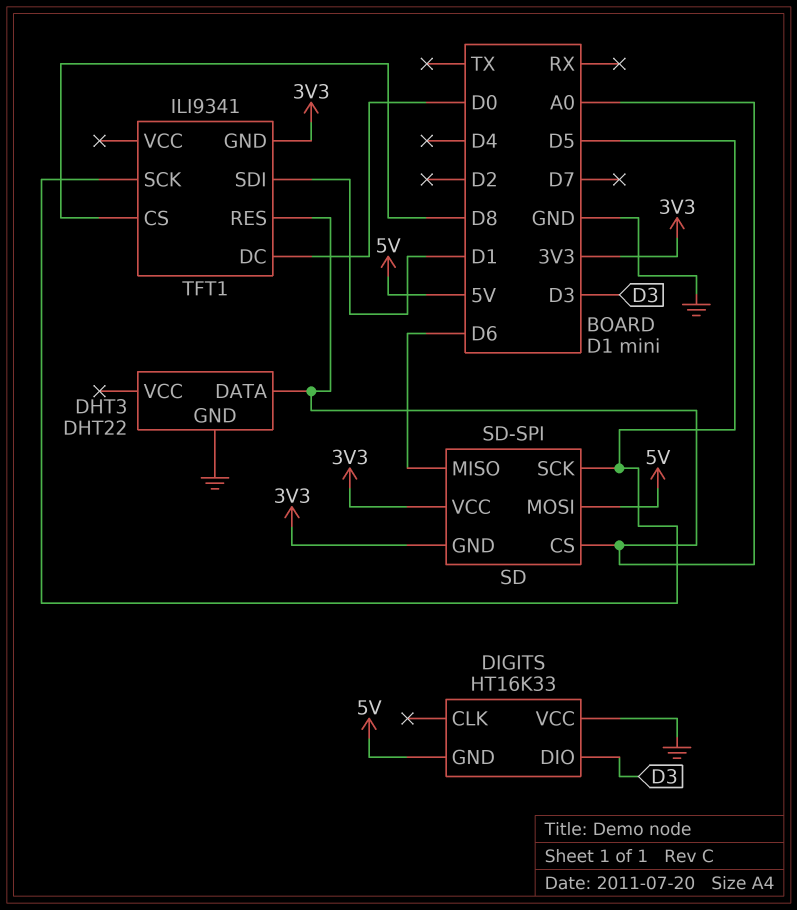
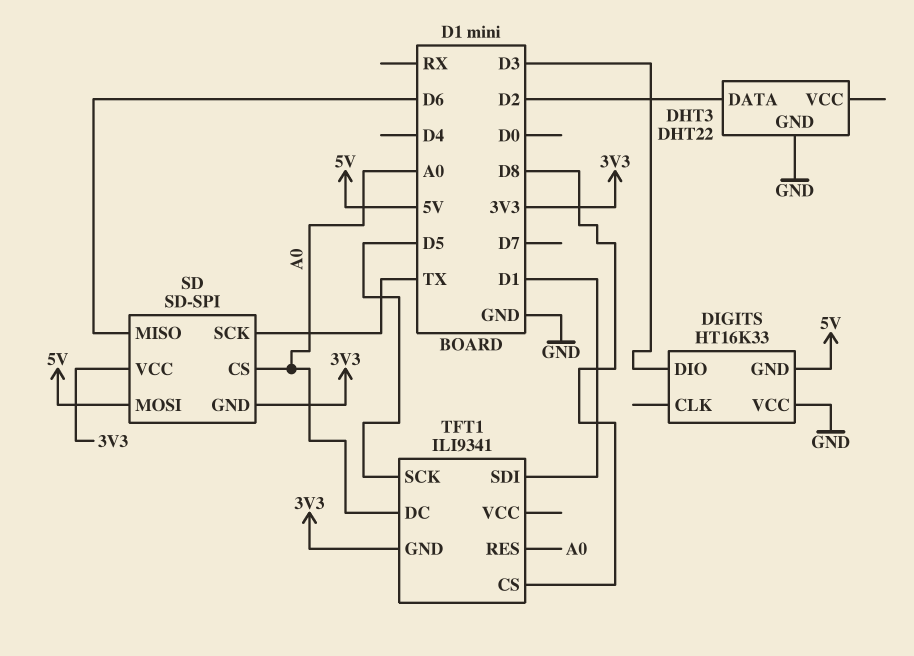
DHT3 pin DATA: A0 -> D2
SD pin SCK: D5 -> TX
TFT1 pin DC: D0 -> A0

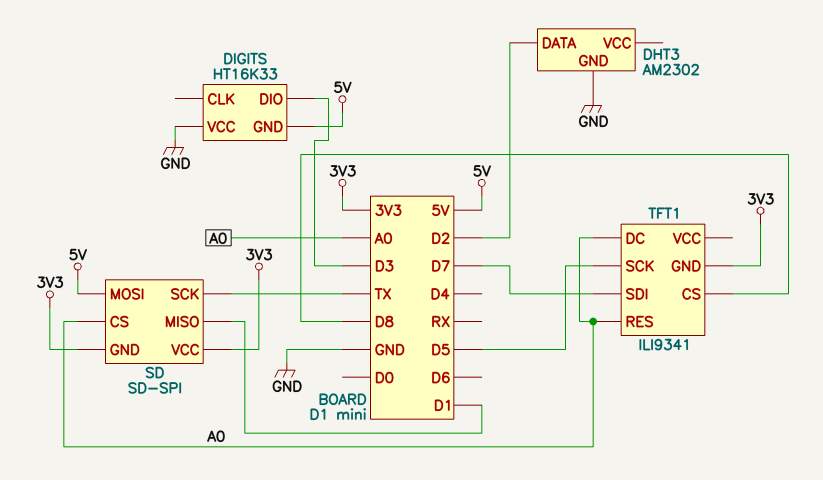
DHT3: DHT22 -> AM2302
SD pin MISO: D6 -> D1
TFT1 pin SDI: D1 -> D7

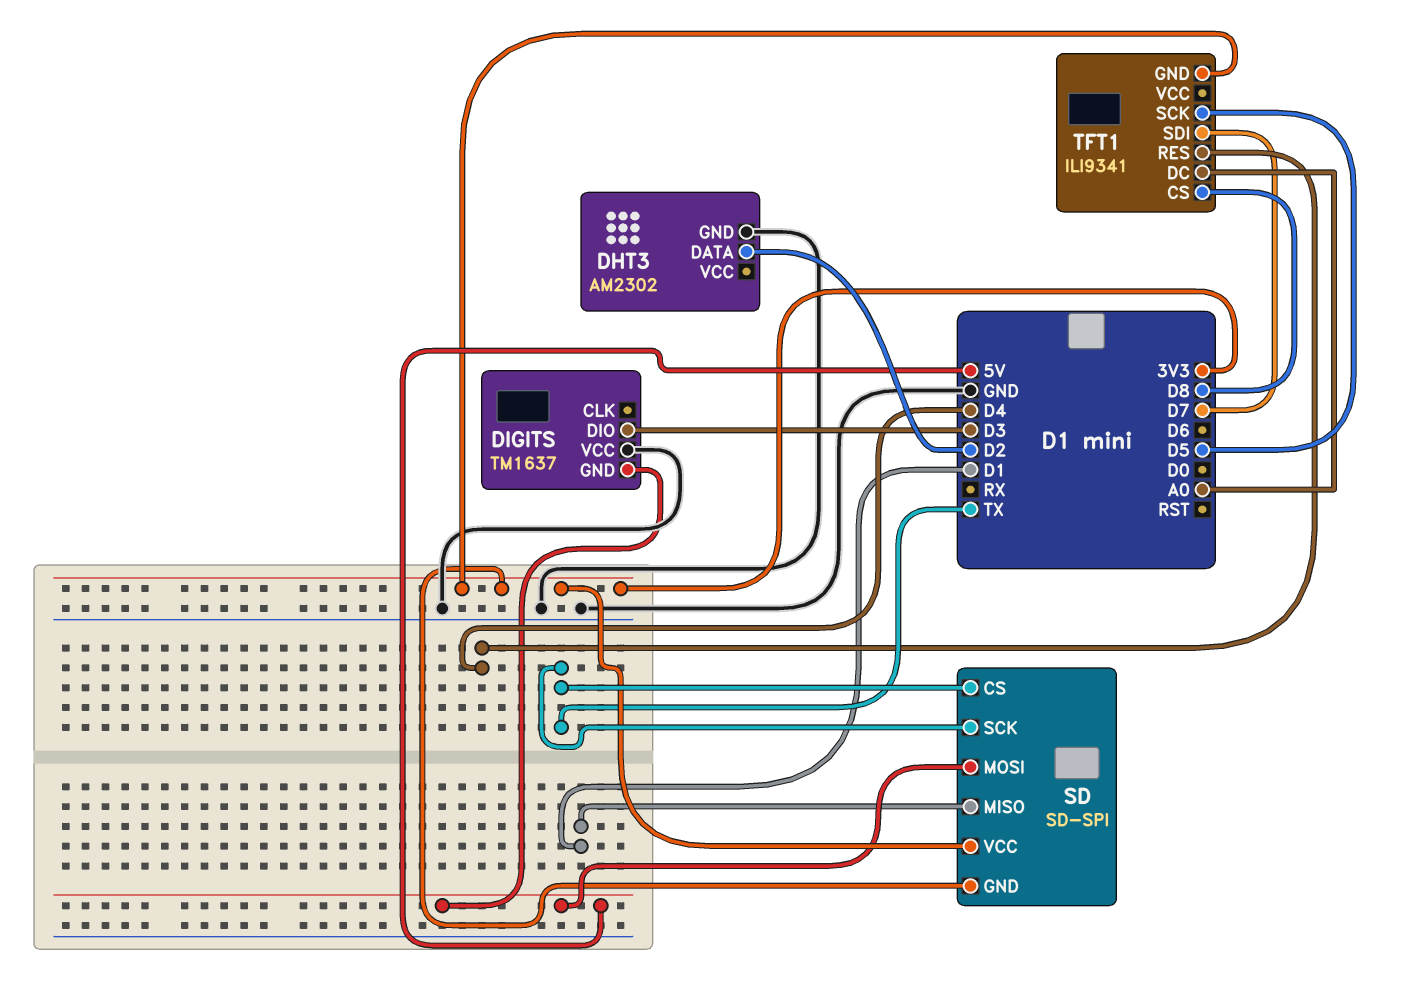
DIGITS: HT16K33 -> TM1637
SD pin CS: A0 -> TX
TFT1 pin RES: A0 -> D4

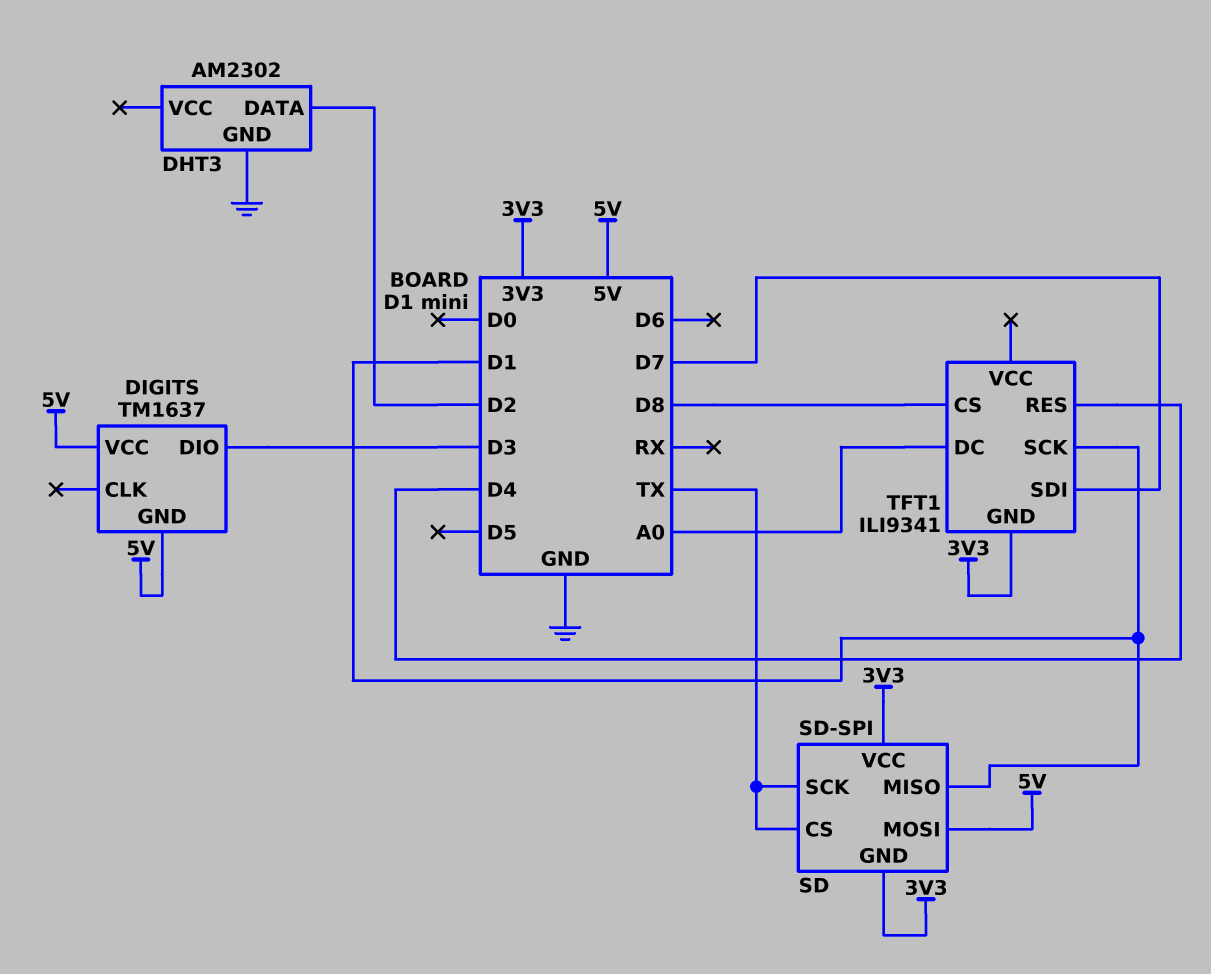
DIGITS pin VCC: GND -> 5V
TFT1 pin SCK: D5 -> D1

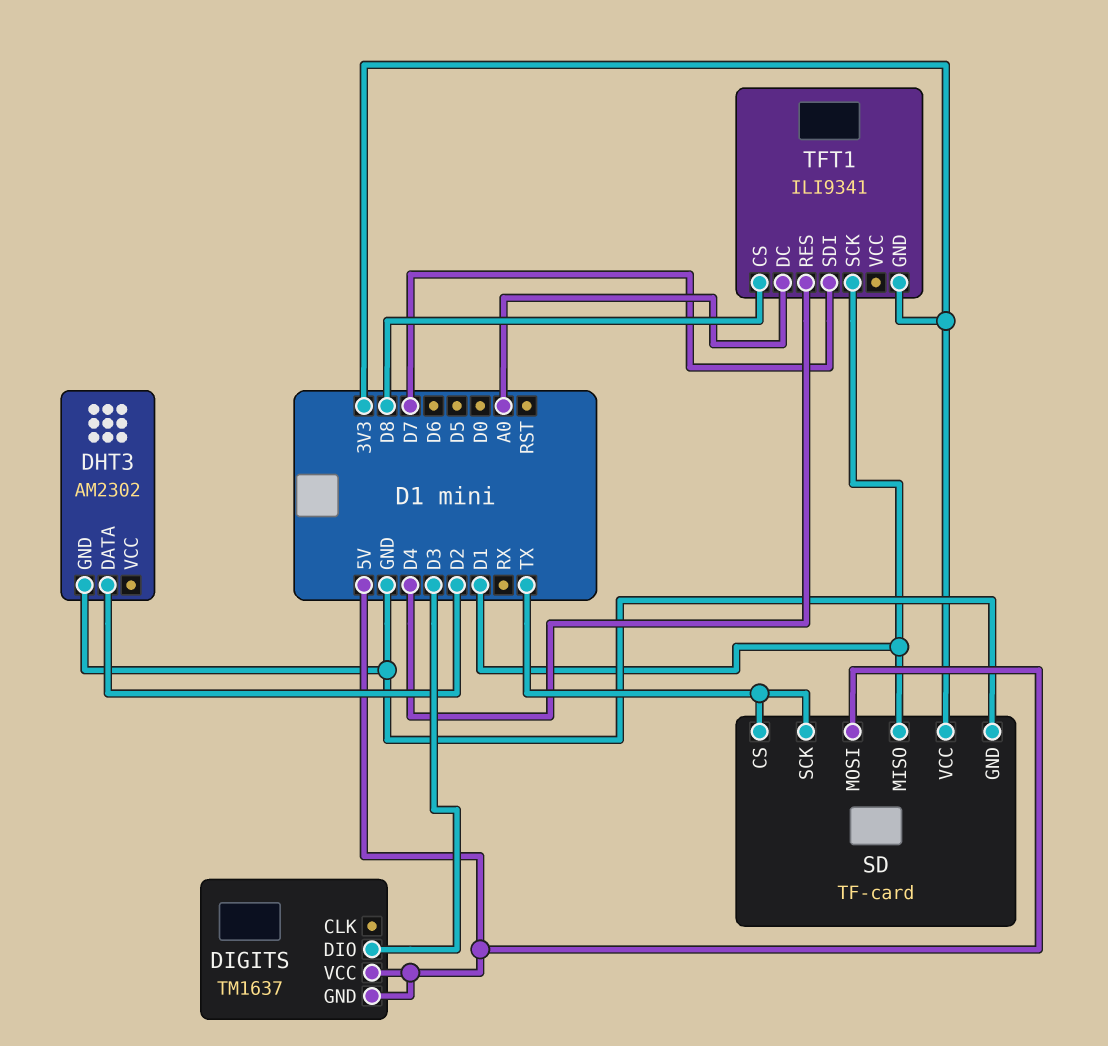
SD: SD-SPI -> TF-card
SD pin GND: 3V3 -> GND

